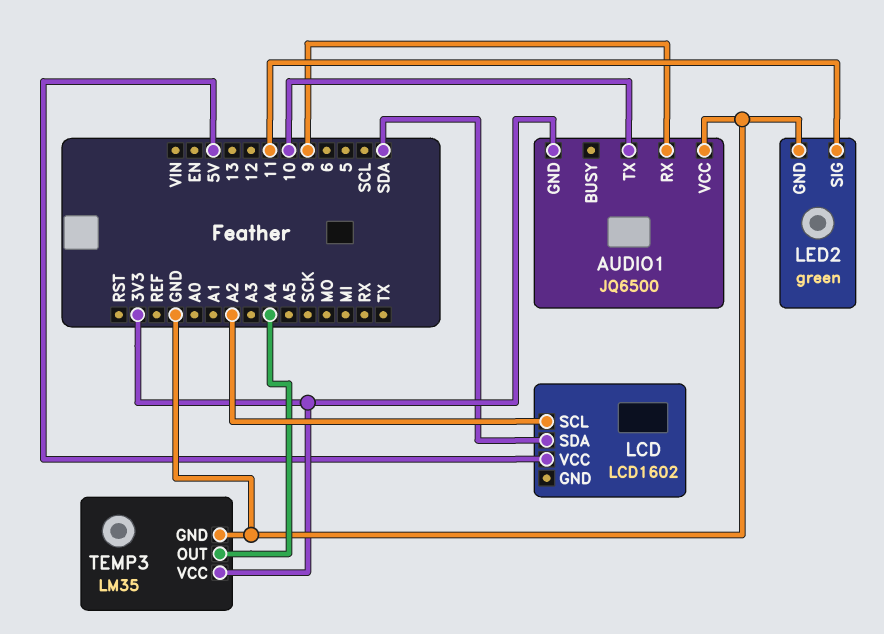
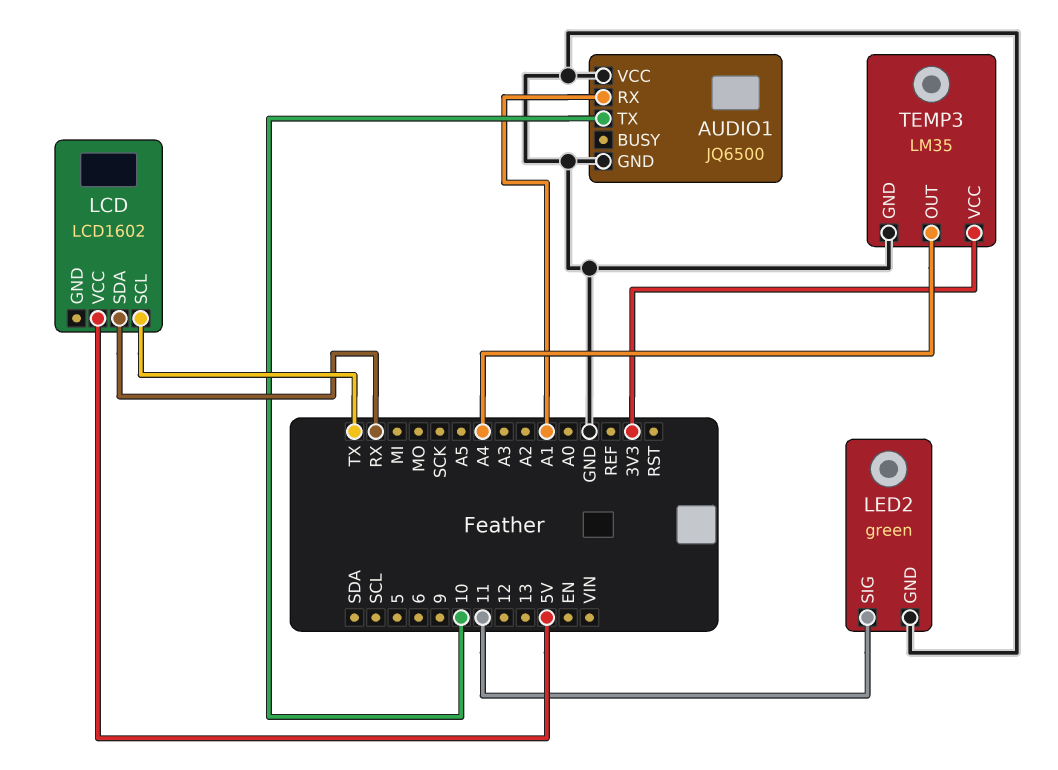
AUDIO1 pin GND: 3V3 -> GND
AUDIO1 pin RX: 9 -> A1
LCD pin SCL: A2 -> TX
LCD pin SDA: SDA -> RX

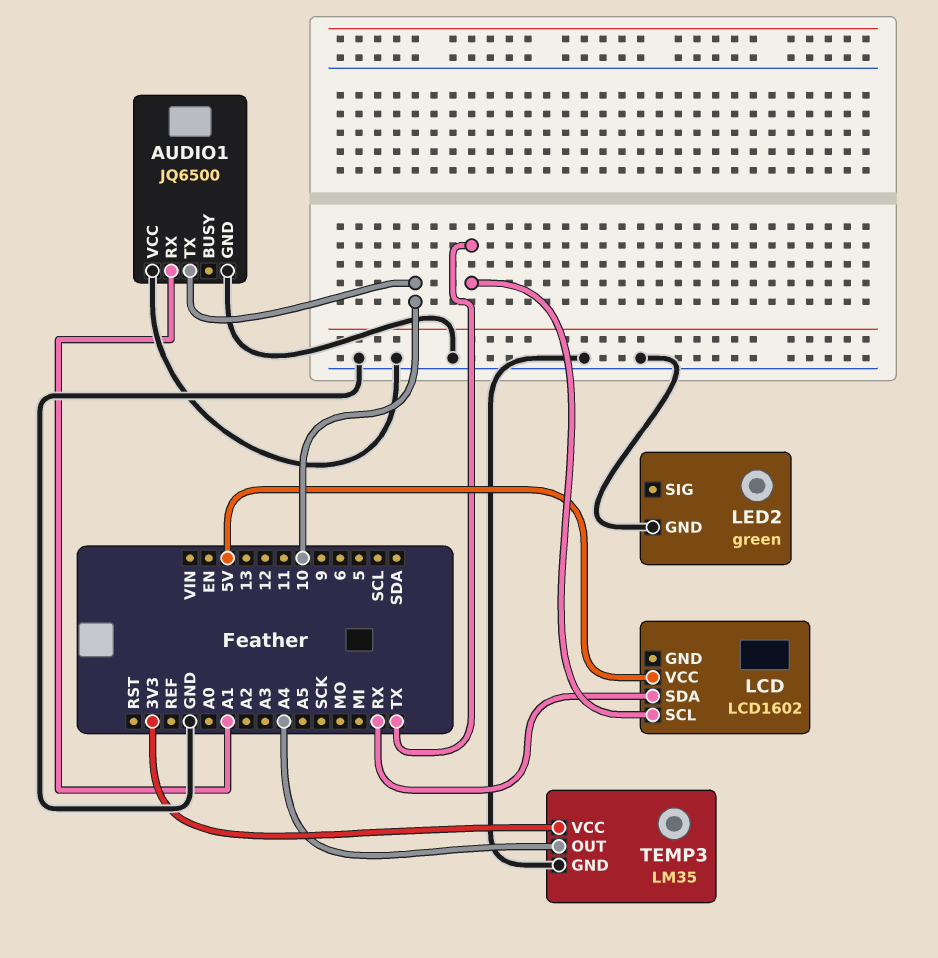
LED2 pin SIG: 11 -> none

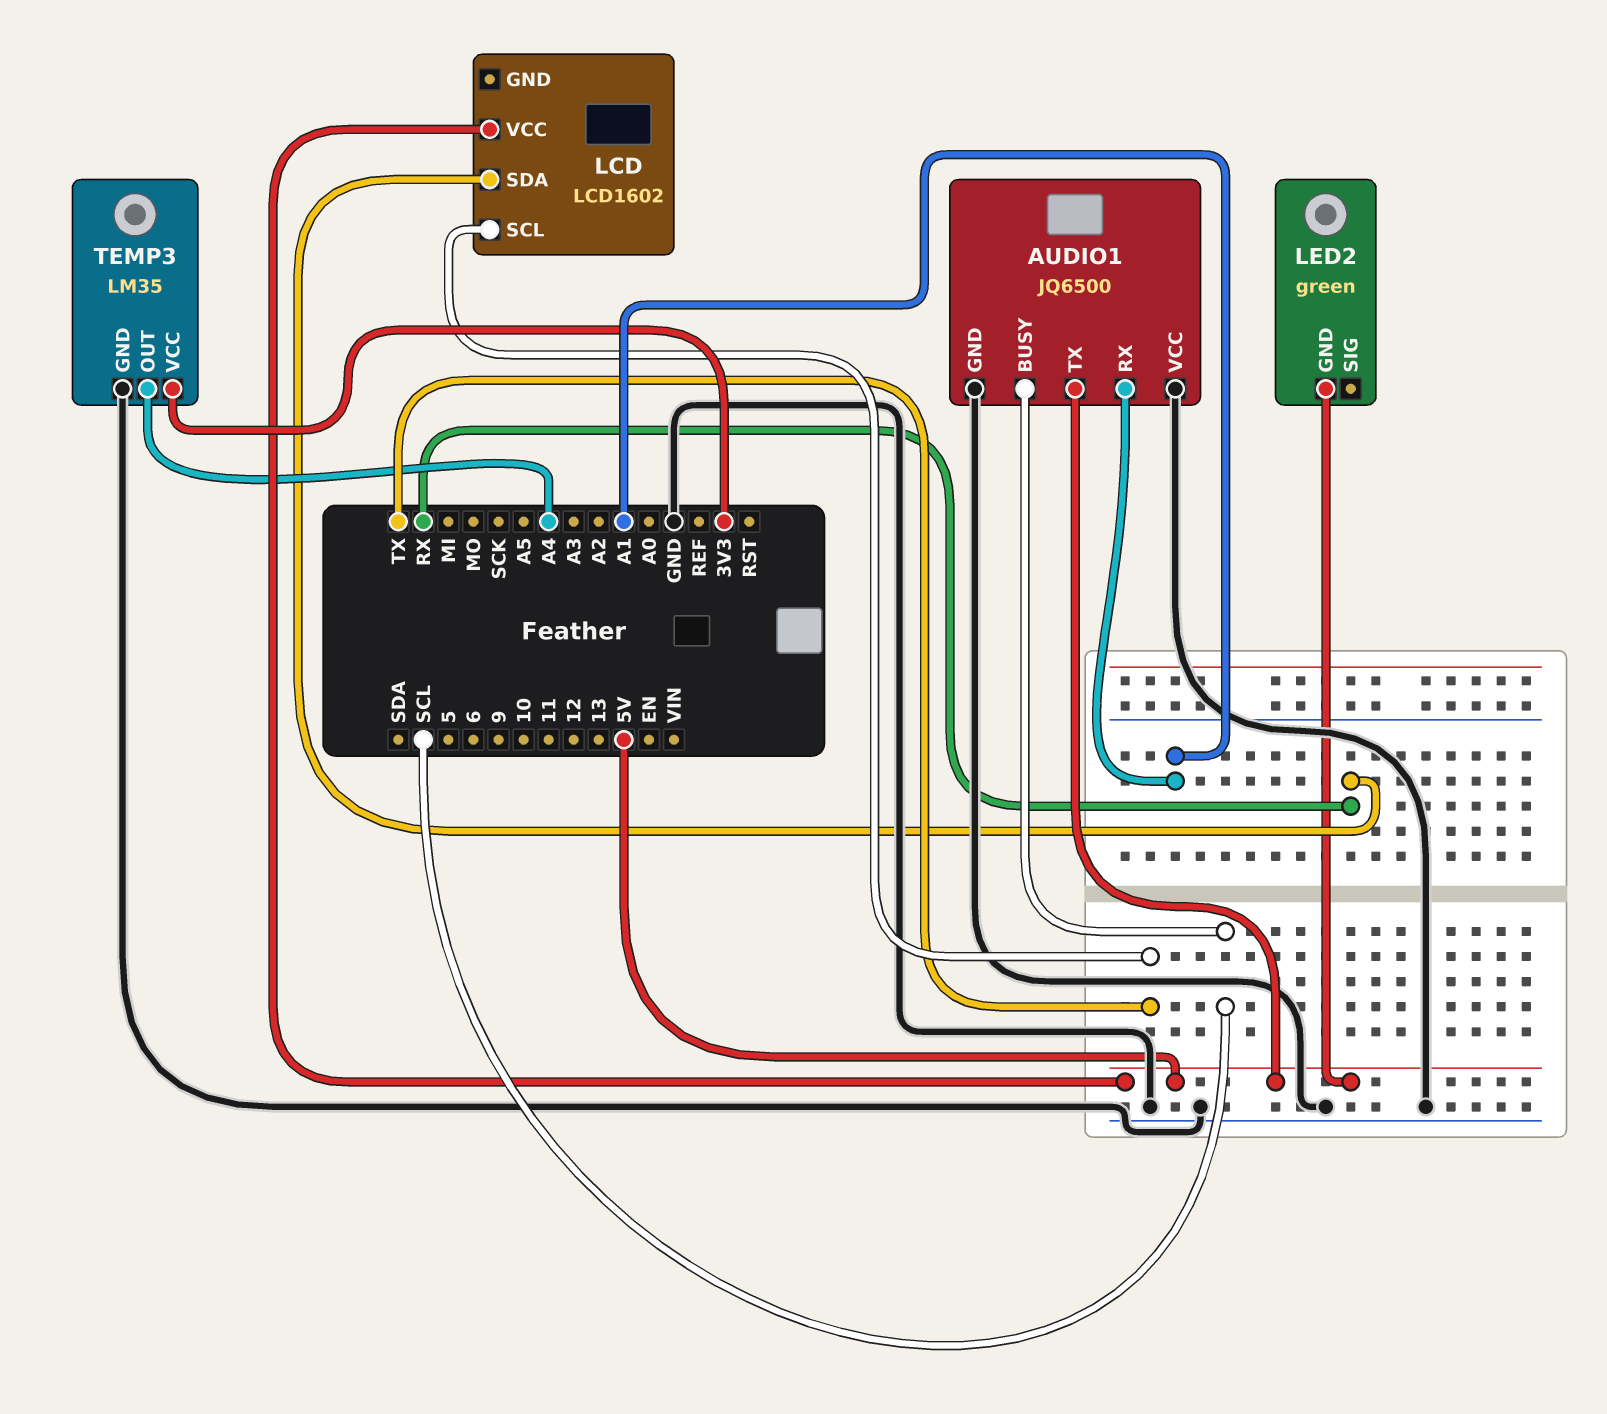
AUDIO1 pin BUSY: none -> SCL
AUDIO1 pin TX: 10 -> 5V
LED2 pin GND: GND -> 5V

